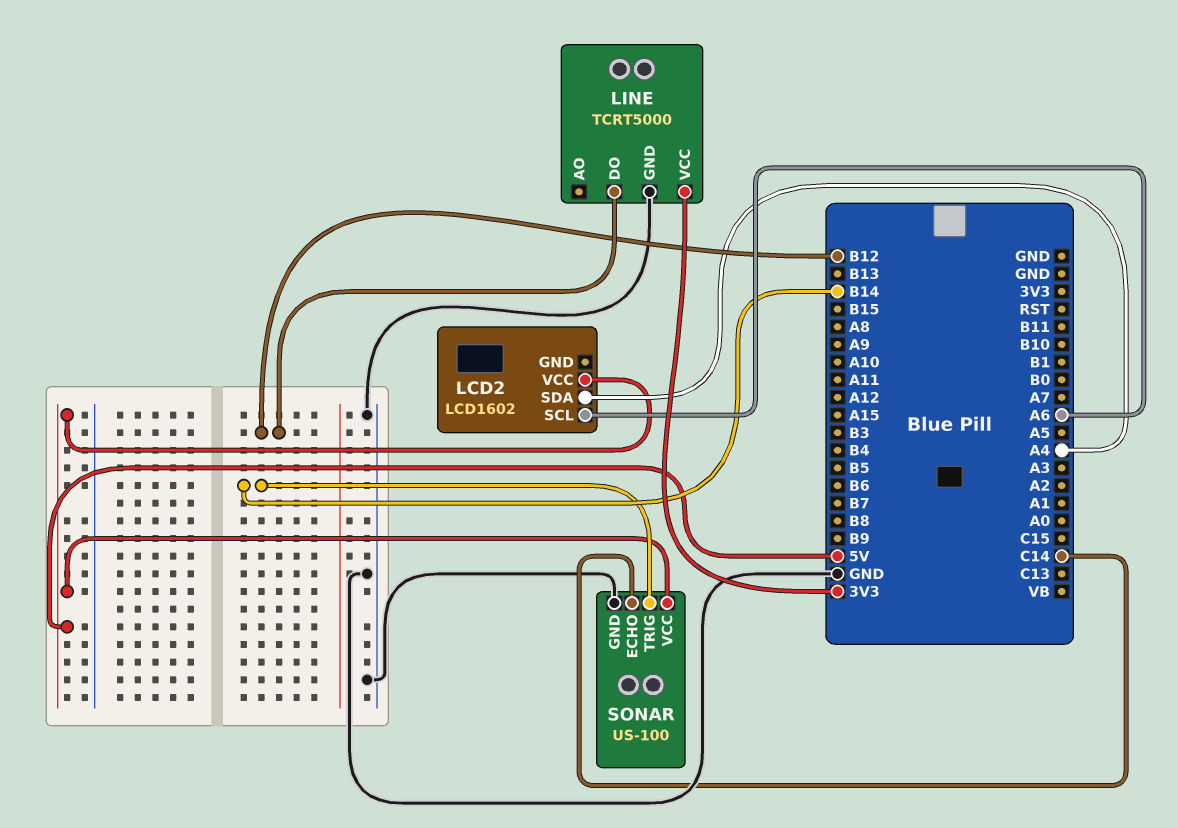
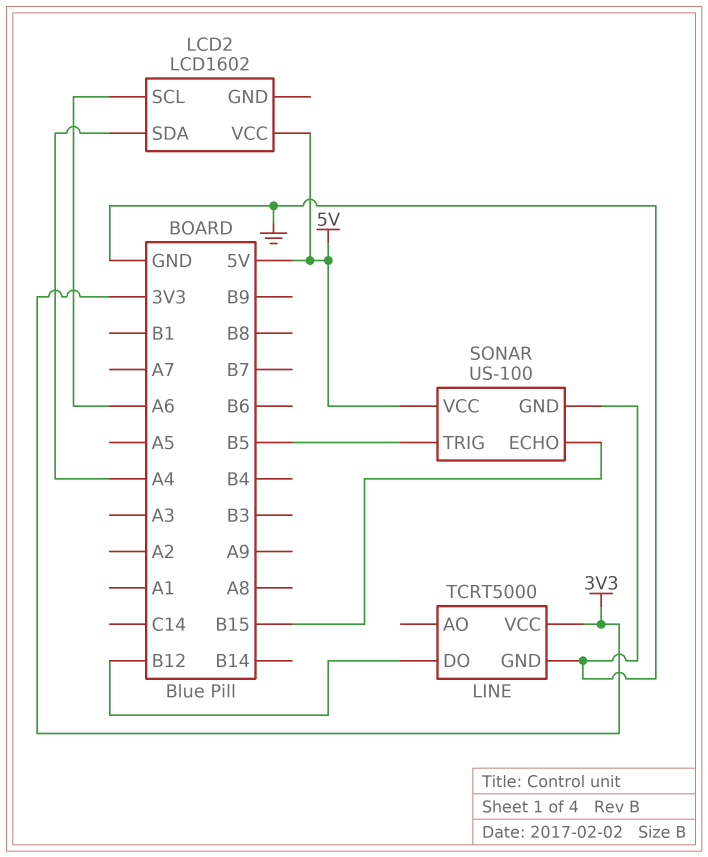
SONAR pin ECHO: C14 -> B15
SONAR pin TRIG: B14 -> B5

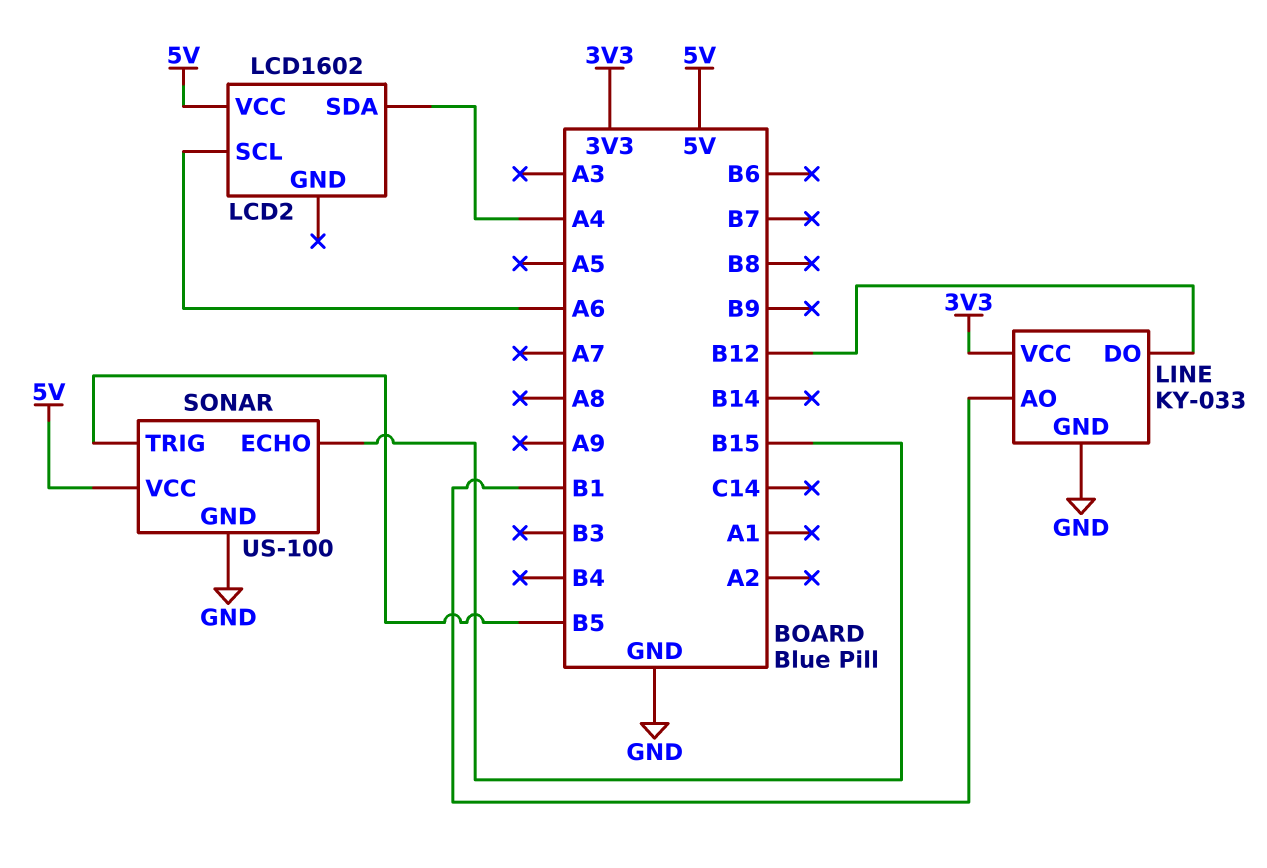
LINE: TCRT5000 -> KY-033
LINE pin AO: none -> B1

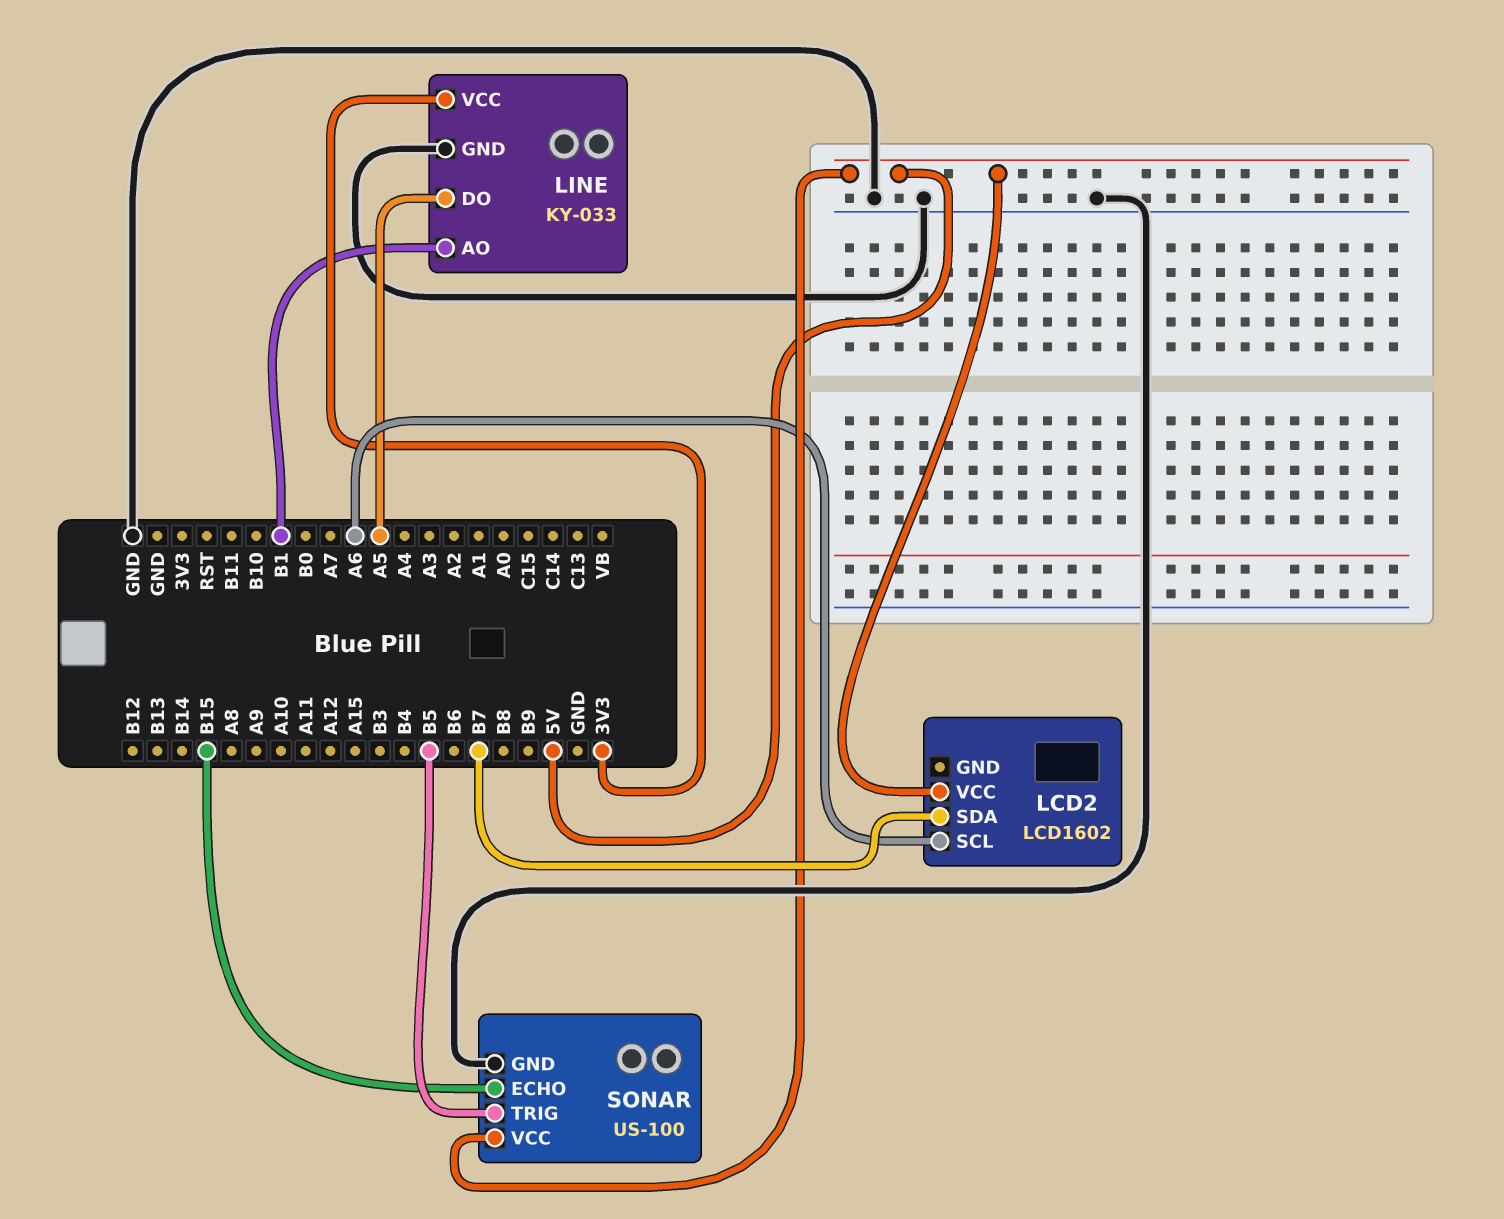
LCD2 pin SDA: A4 -> B7
LINE pin DO: B12 -> A5

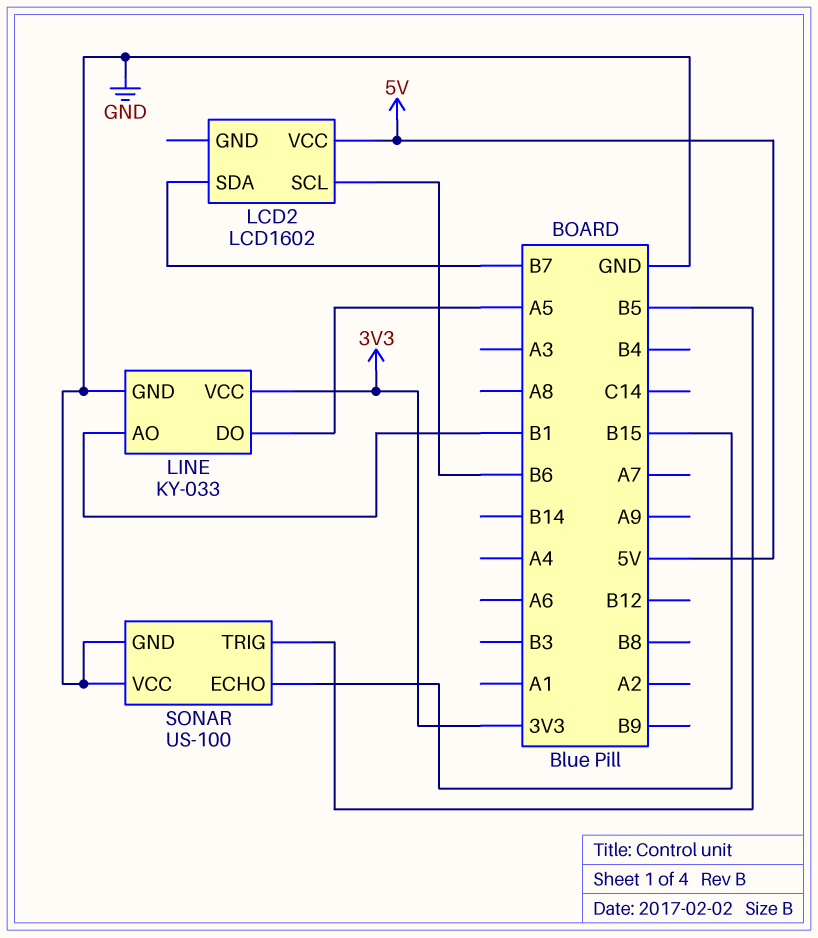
LCD2 pin SCL: A6 -> B6
SONAR pin VCC: 5V -> GND

